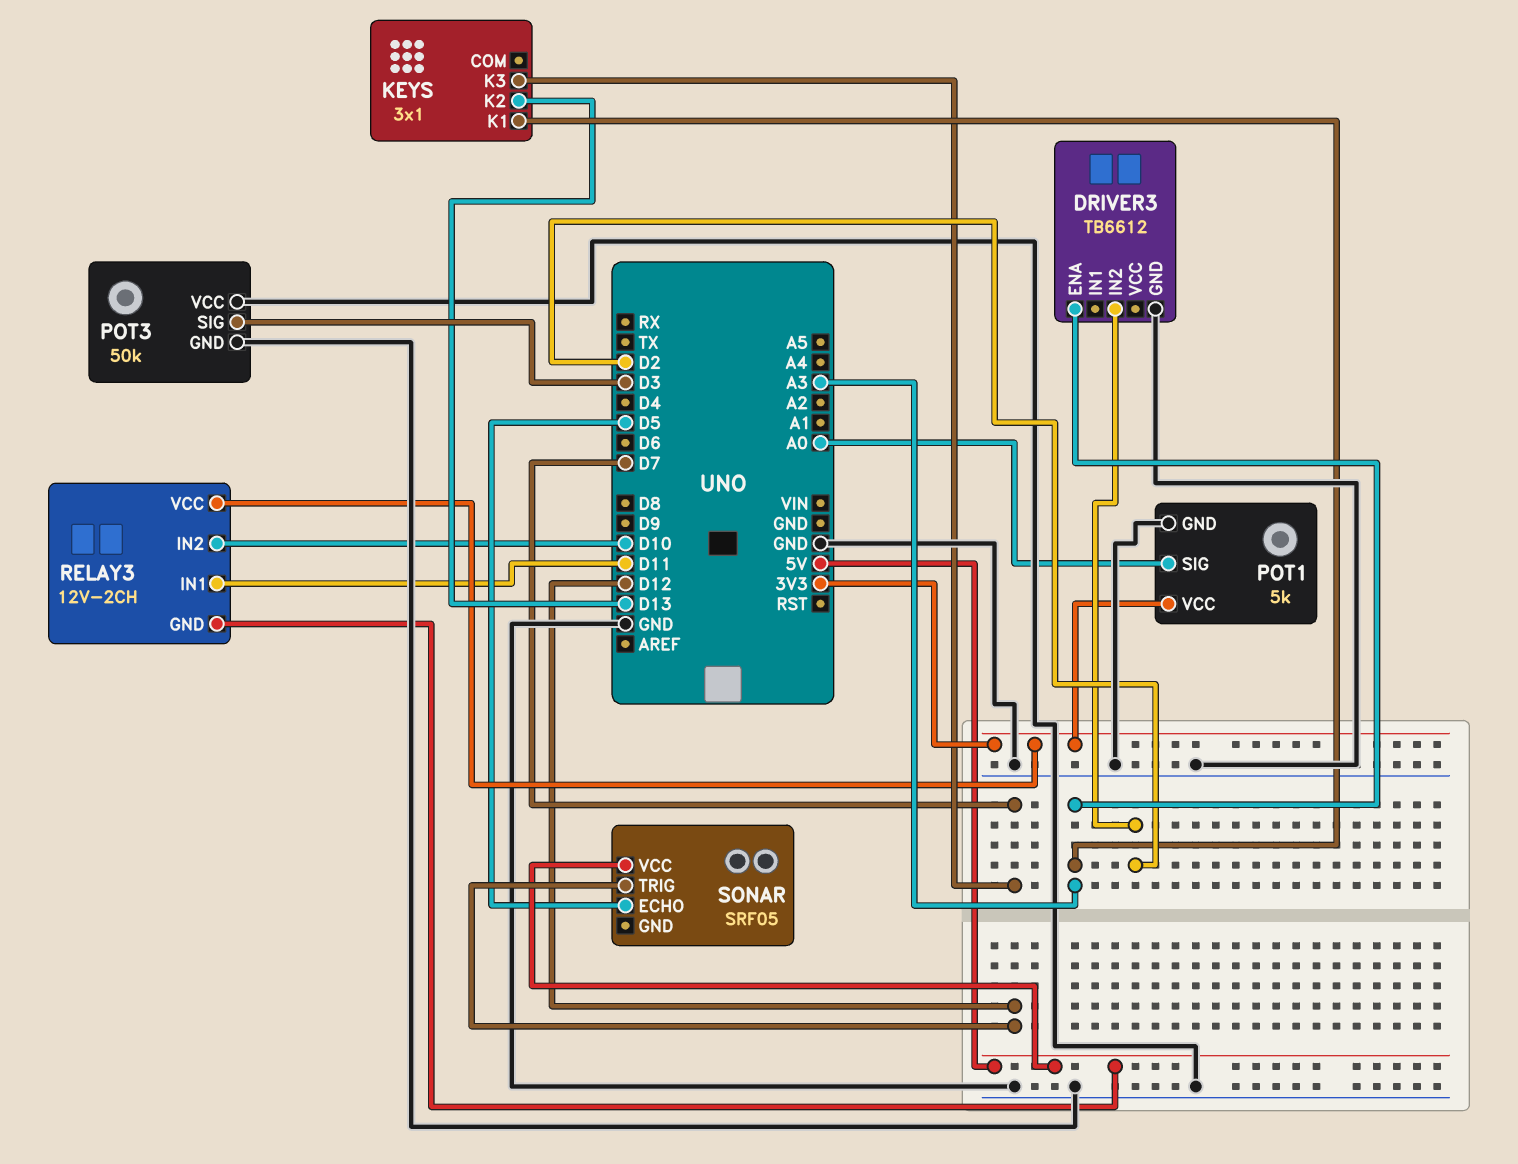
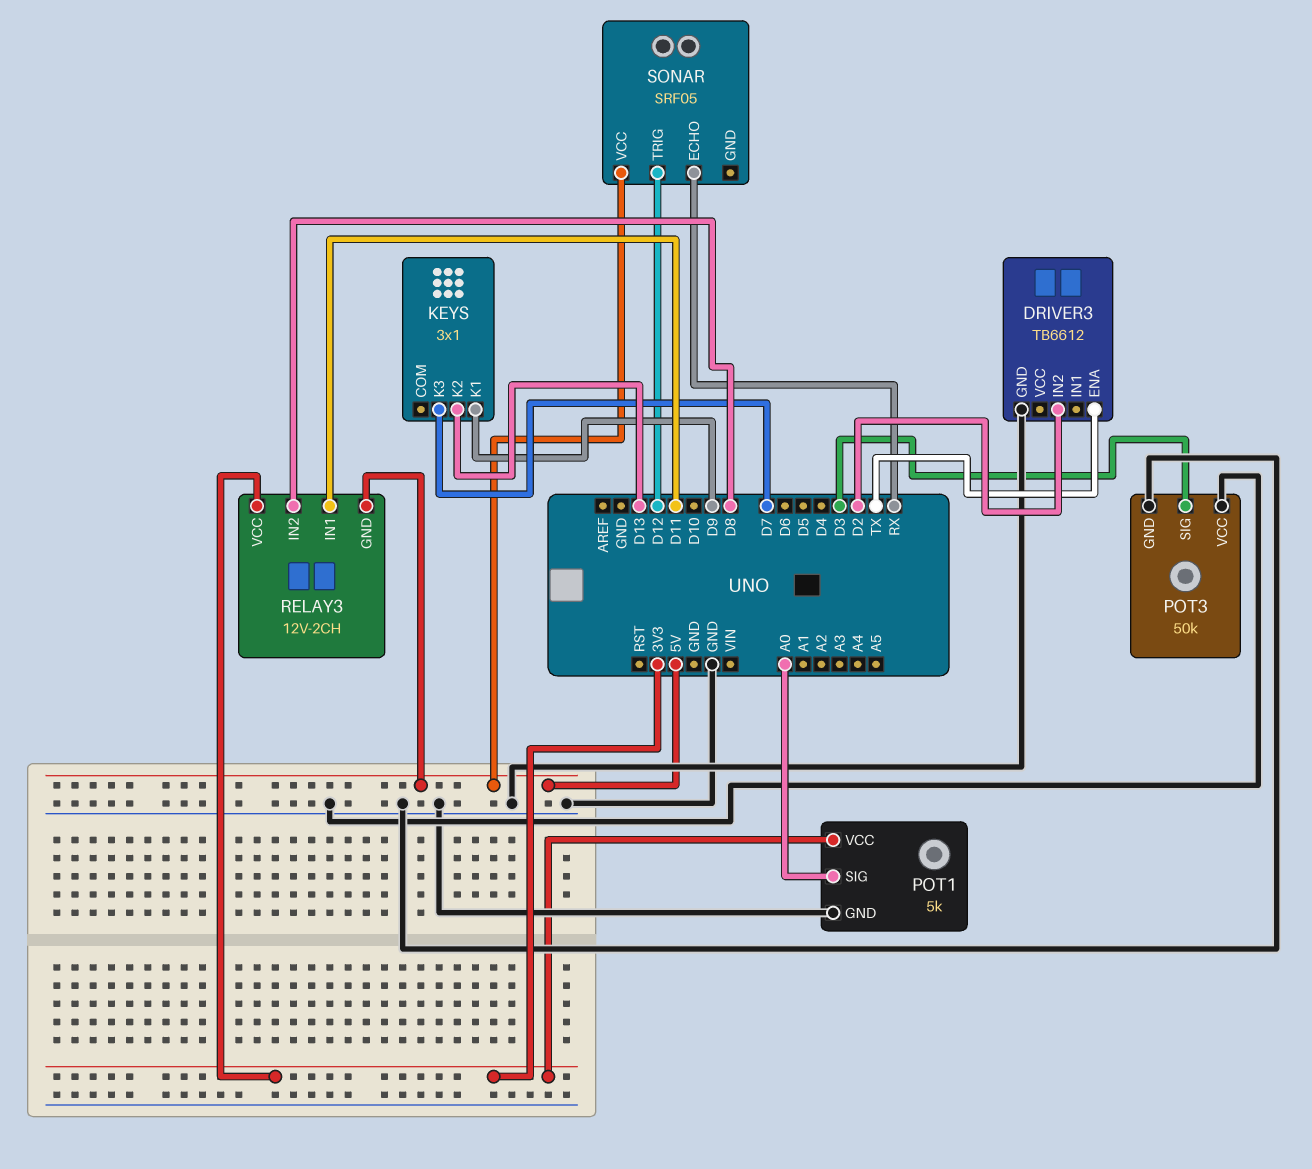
DRIVER3 pin ENA: A3 -> TX
KEYS pin K1: A3 -> D9
RELAY3 pin IN2: D10 -> D8
SONAR pin ECHO: D5 -> RX

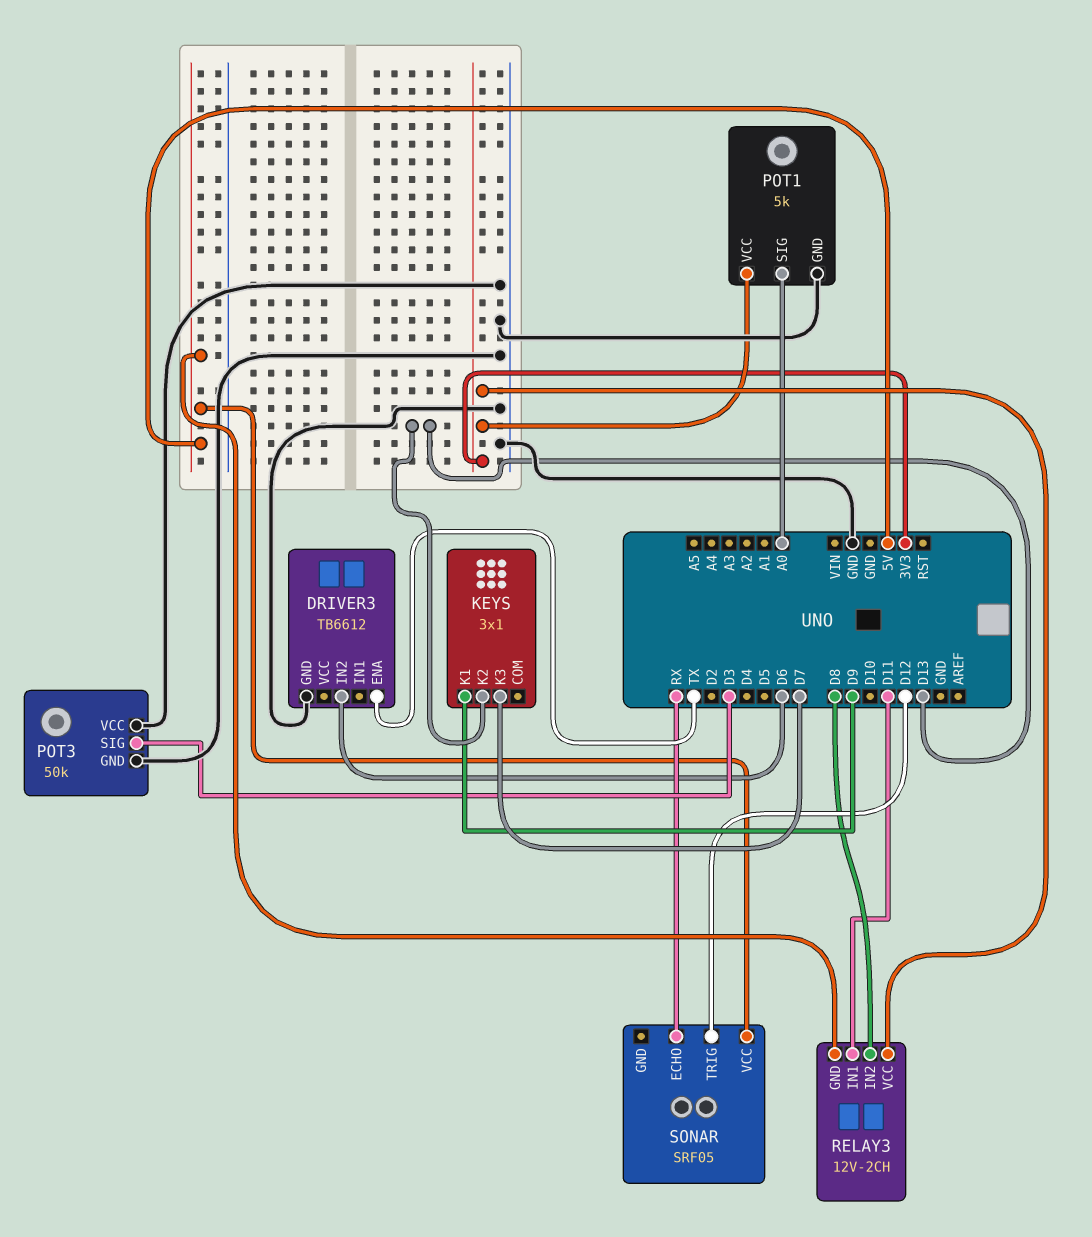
DRIVER3 pin IN2: D2 -> D6

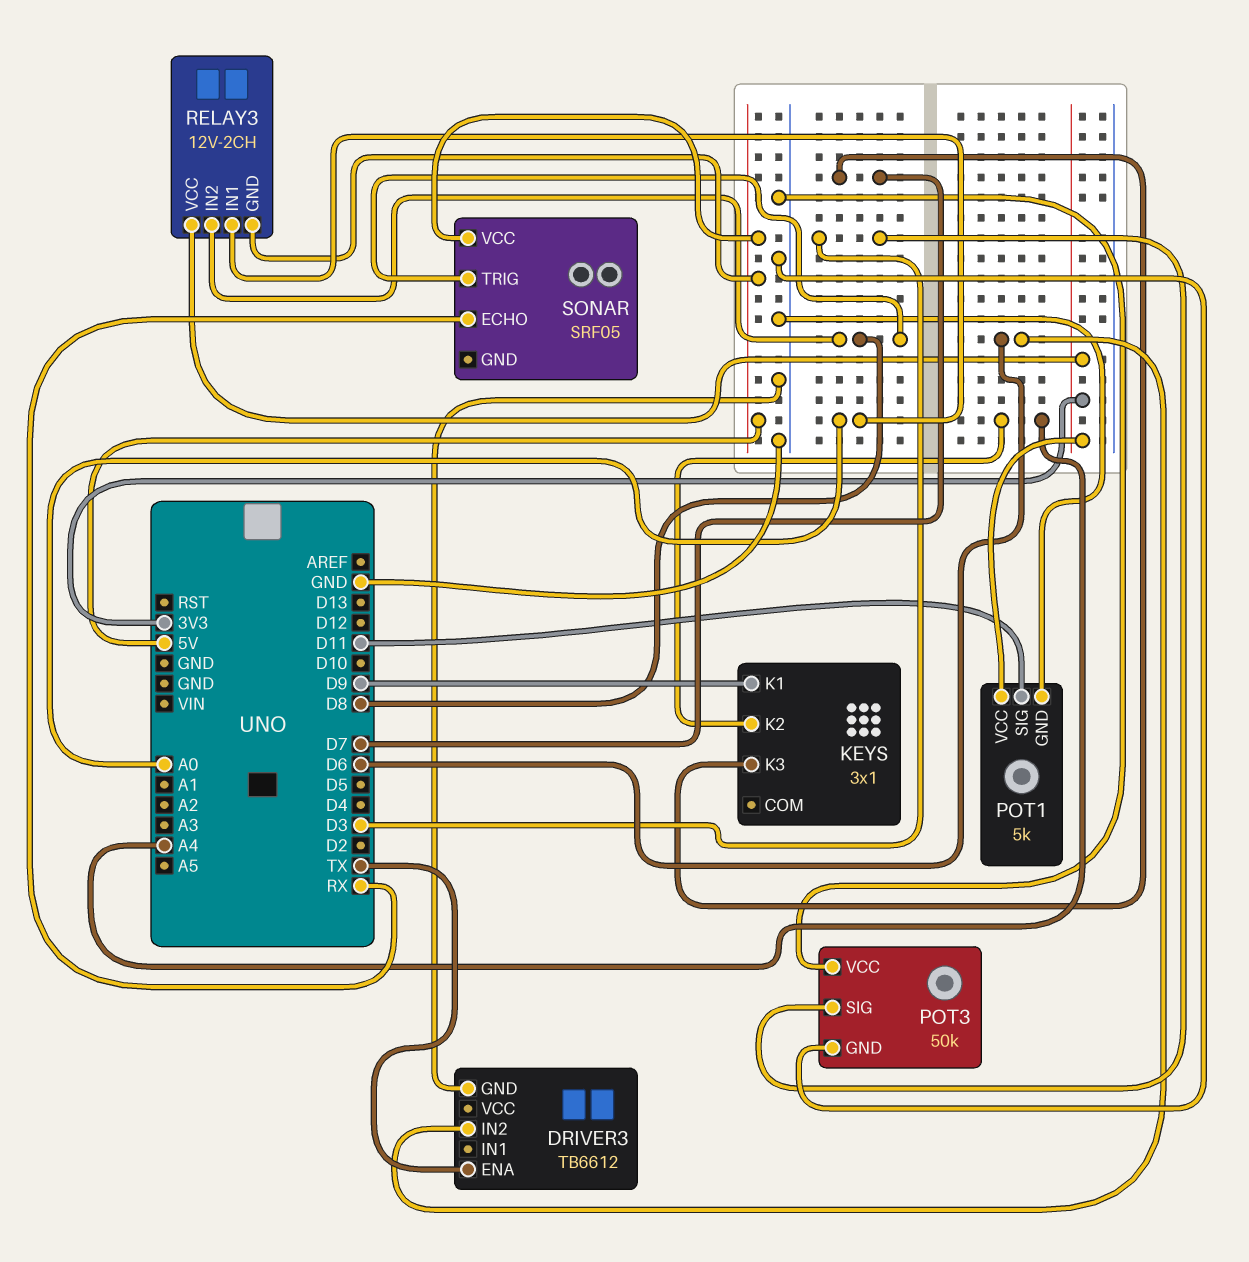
KEYS pin K2: D13 -> A4
POT1 pin SIG: A0 -> D11
RELAY3 pin IN1: D11 -> A0
SONAR pin TRIG: D12 -> D8

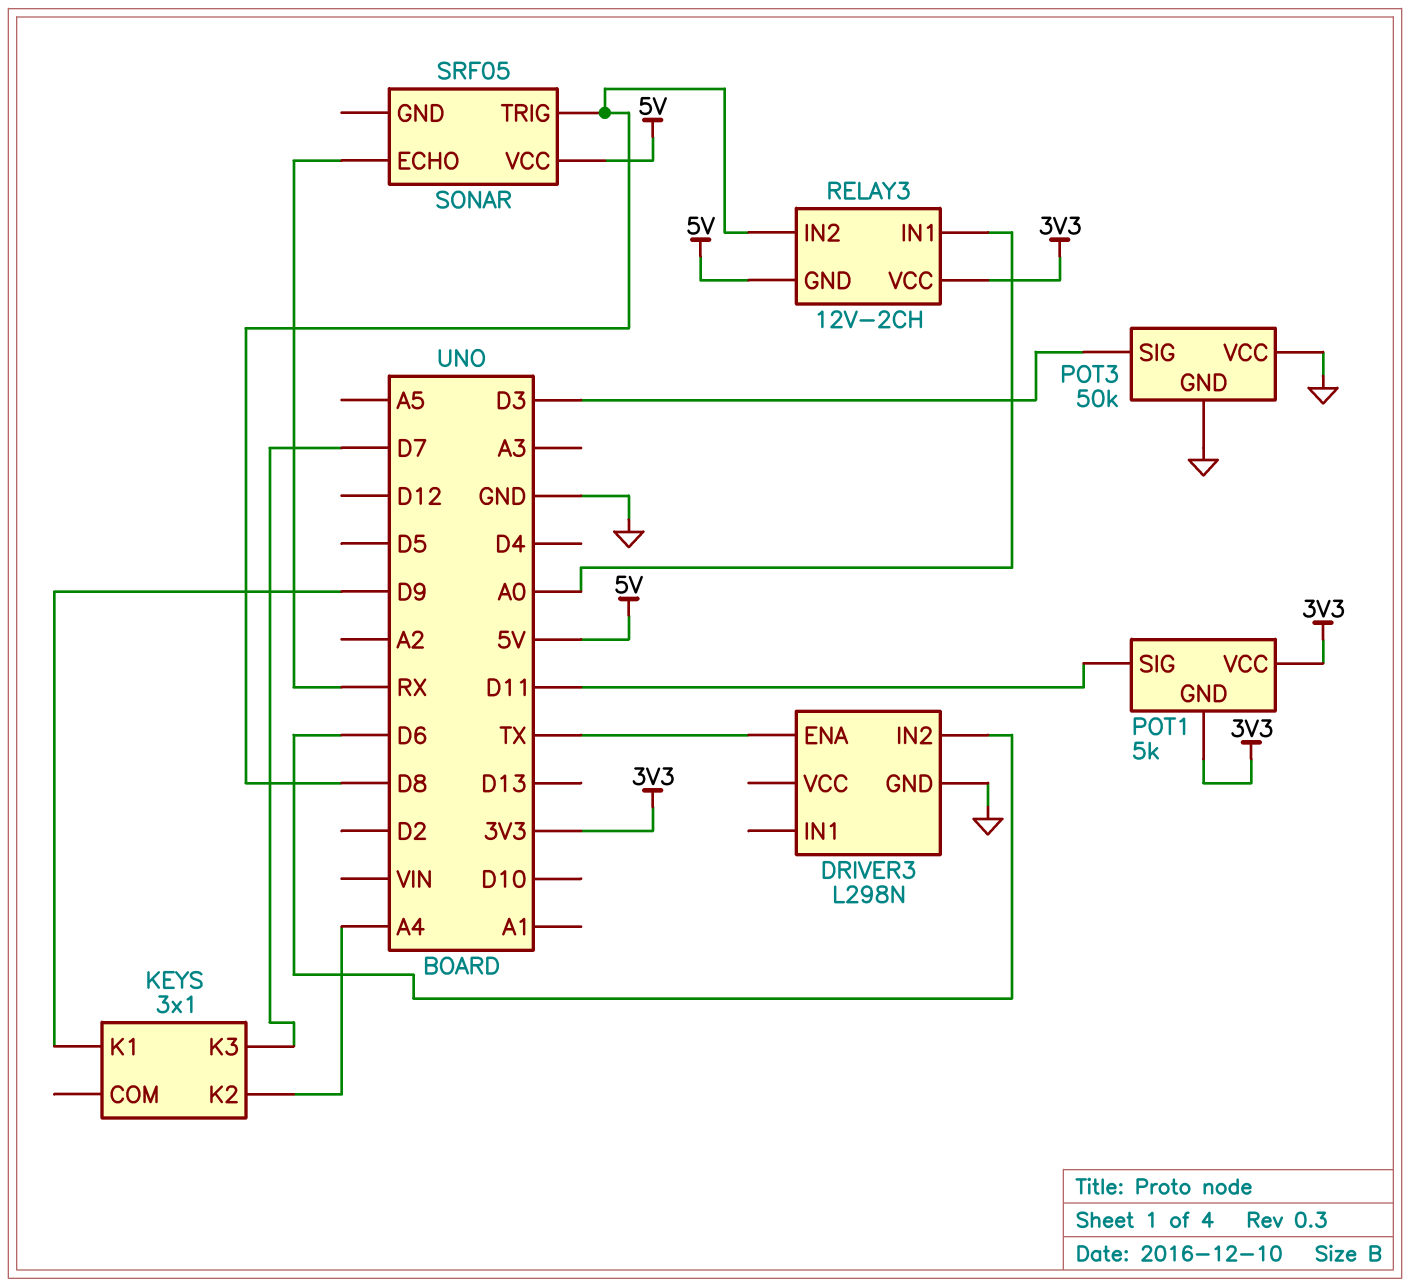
DRIVER3: TB6612 -> L298N
POT1 pin GND: GND -> 3V3

